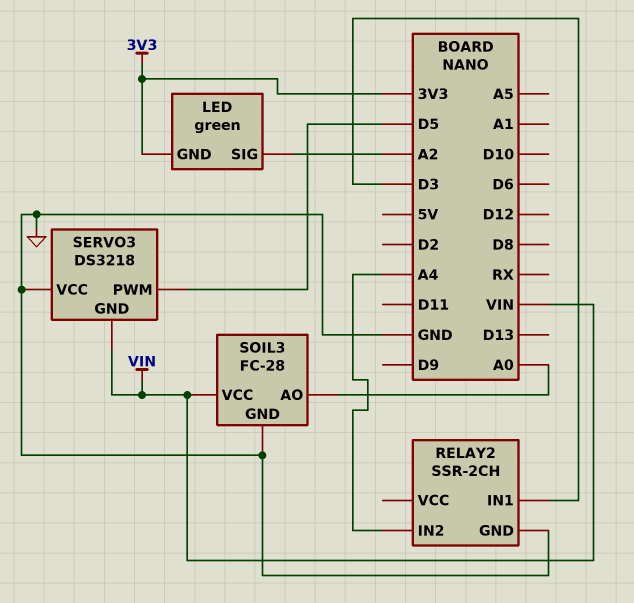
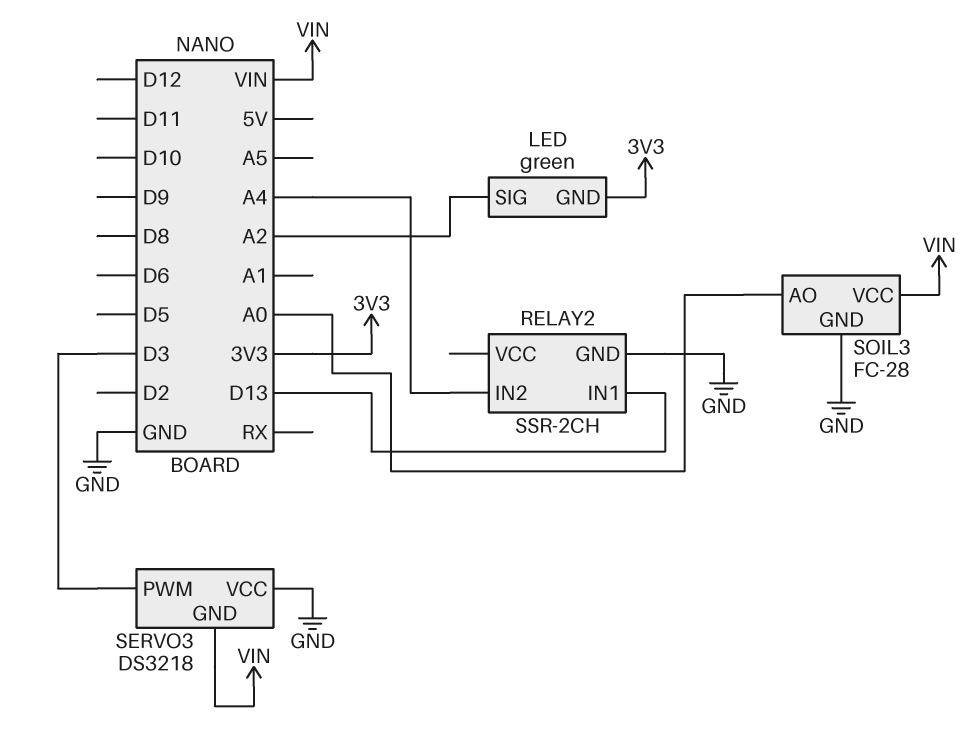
RELAY2 pin IN1: D3 -> D13
SERVO3 pin PWM: D5 -> D3

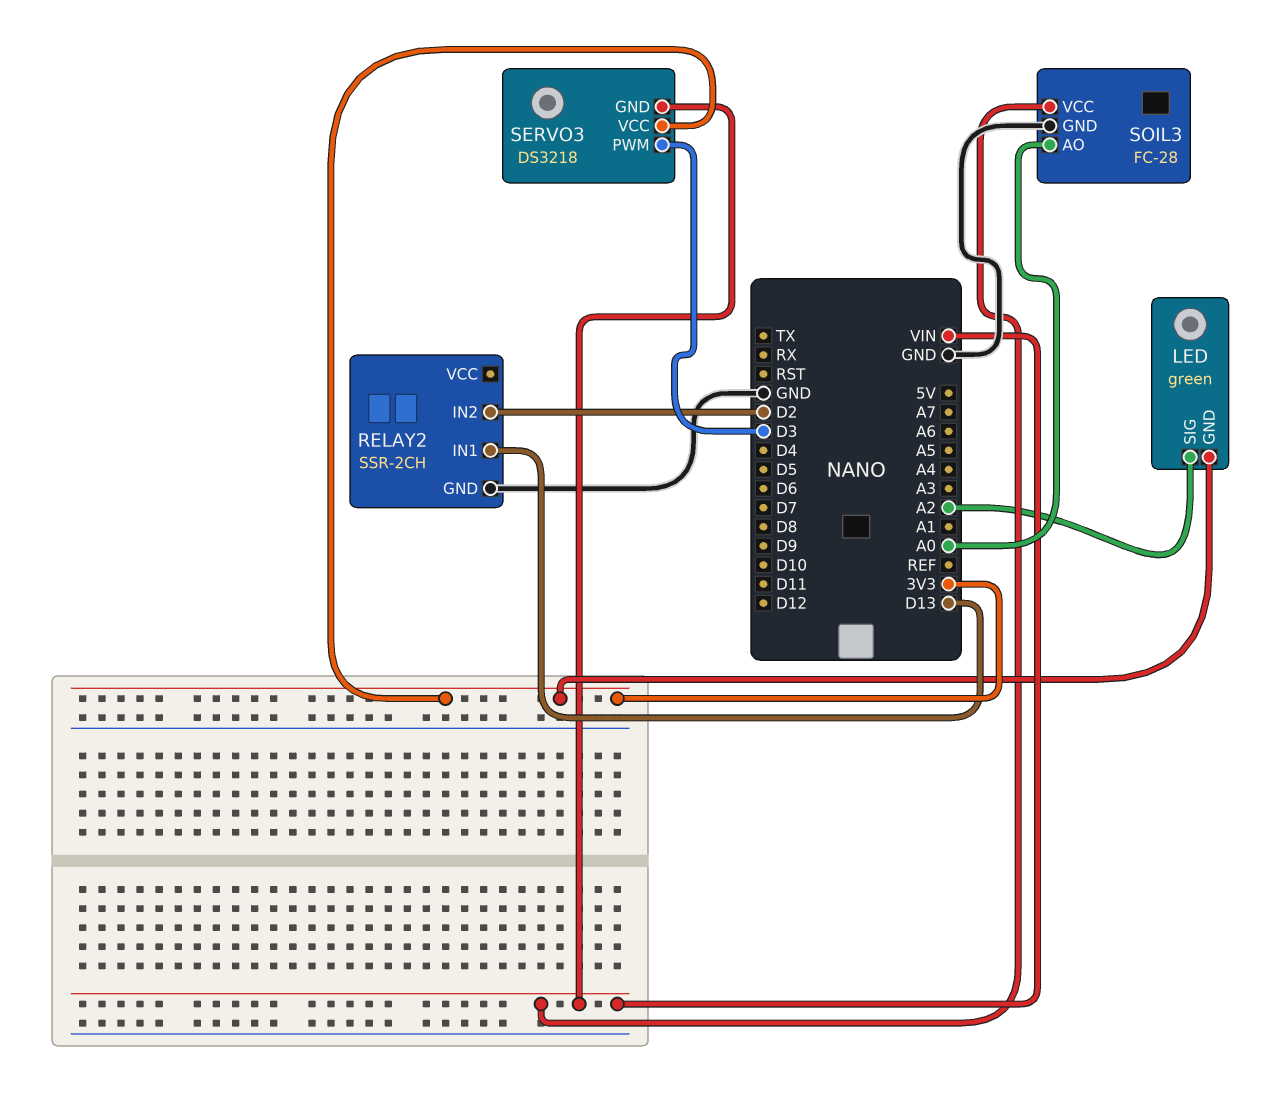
RELAY2 pin IN2: A4 -> D2
SERVO3 pin VCC: GND -> 3V3

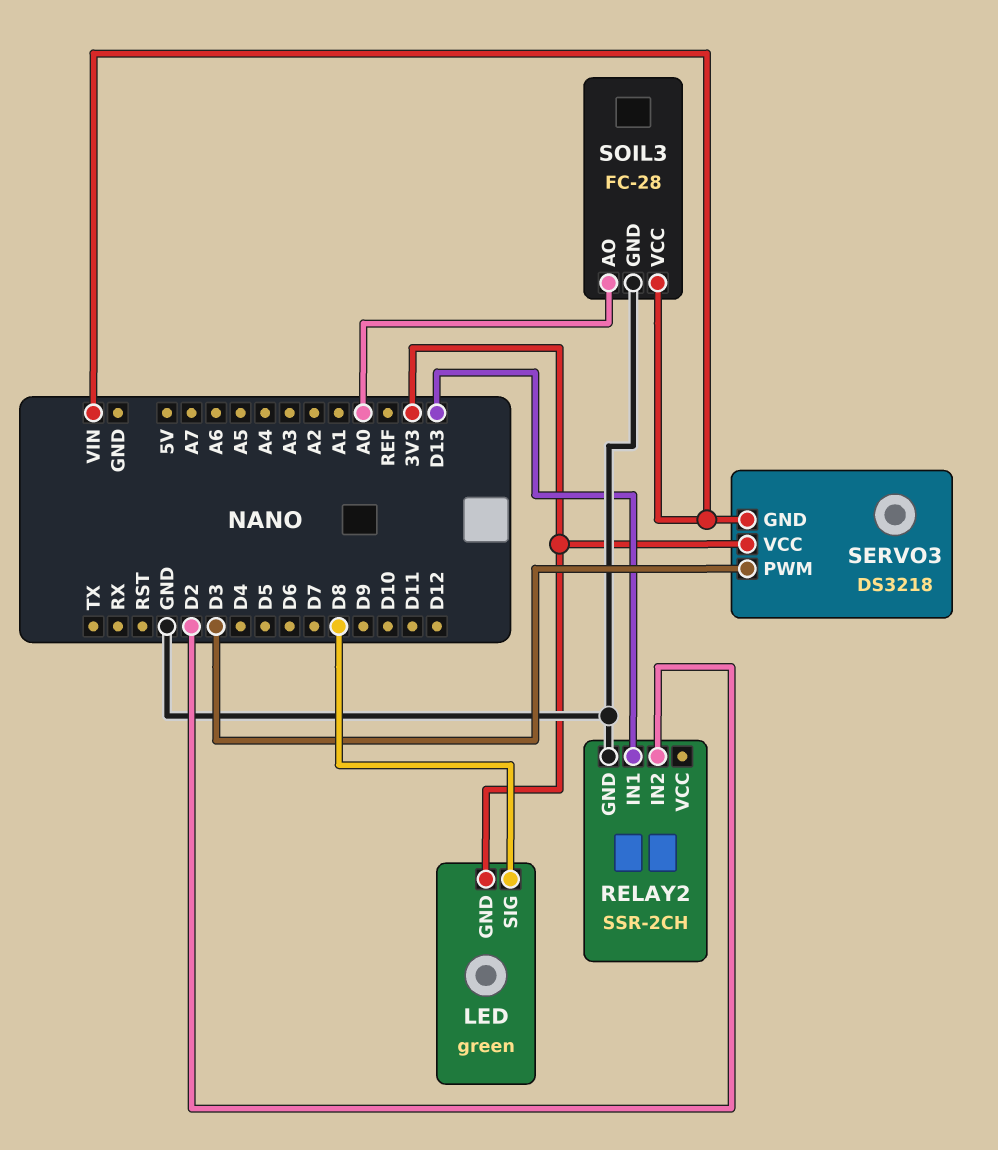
LED pin SIG: A2 -> D8

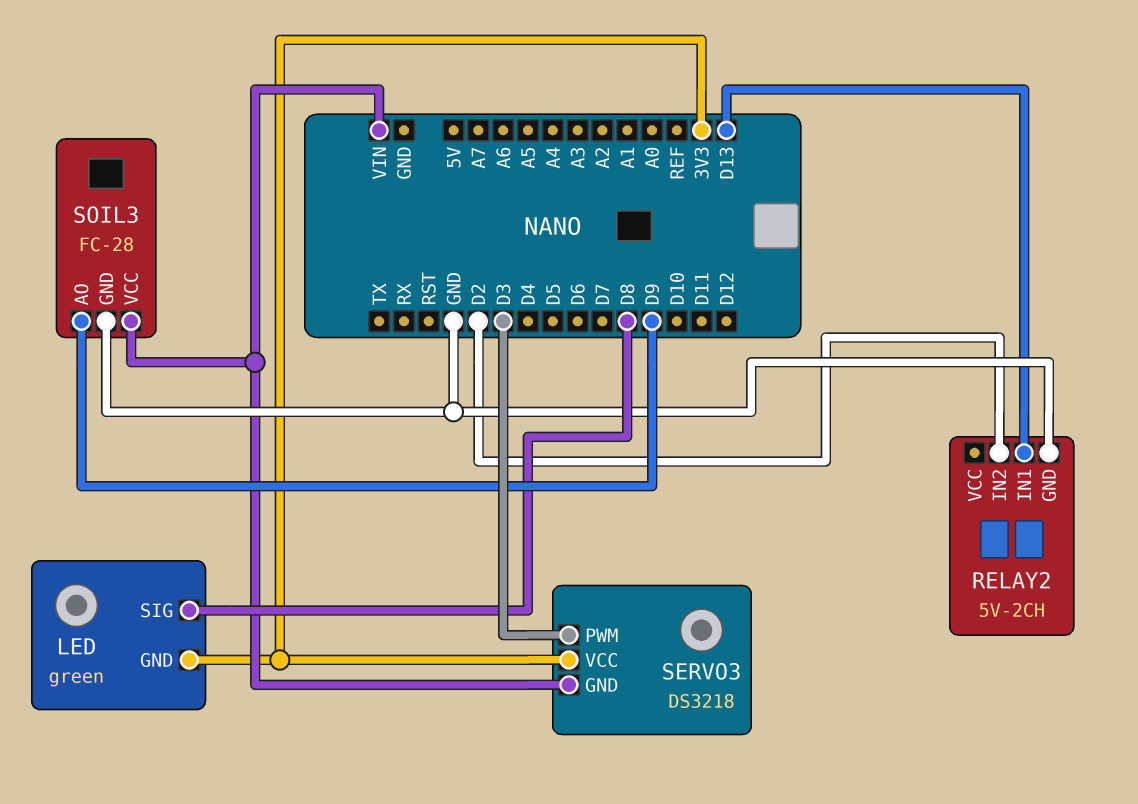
RELAY2: SSR-2CH -> 5V-2CH
SOIL3 pin AO: A0 -> D9

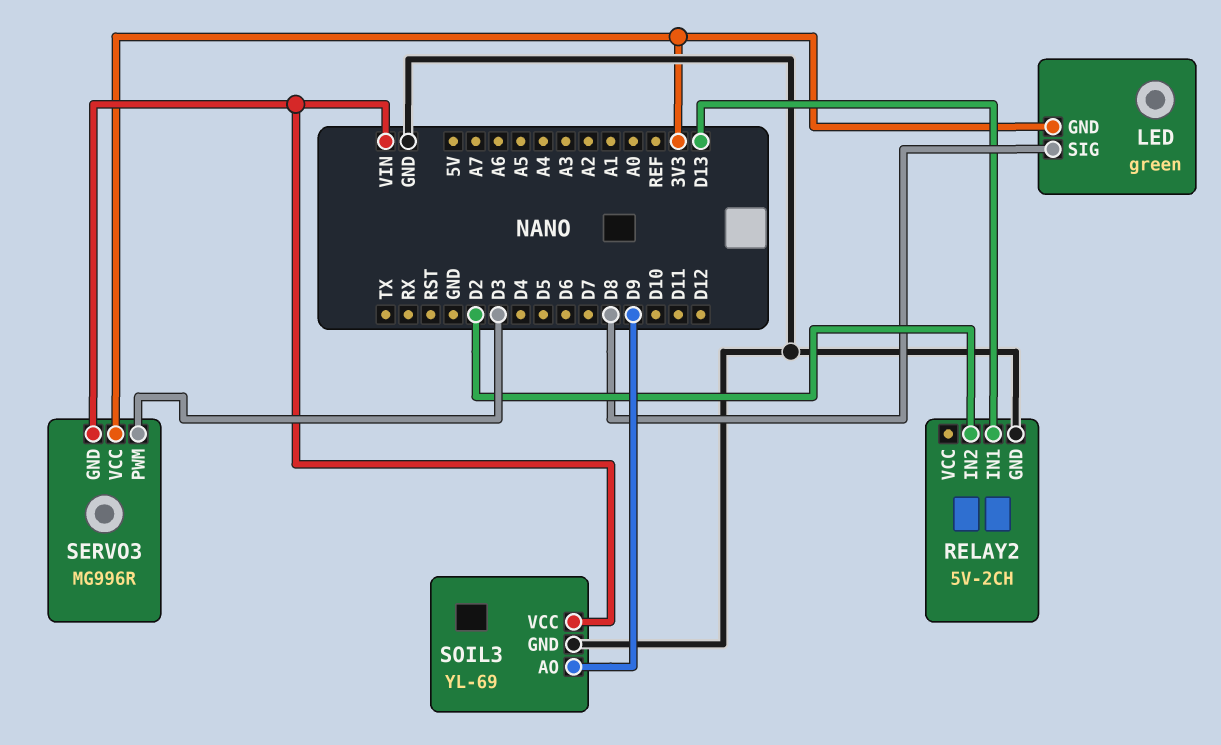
SERVO3: DS3218 -> MG996R
SOIL3: FC-28 -> YL-69

